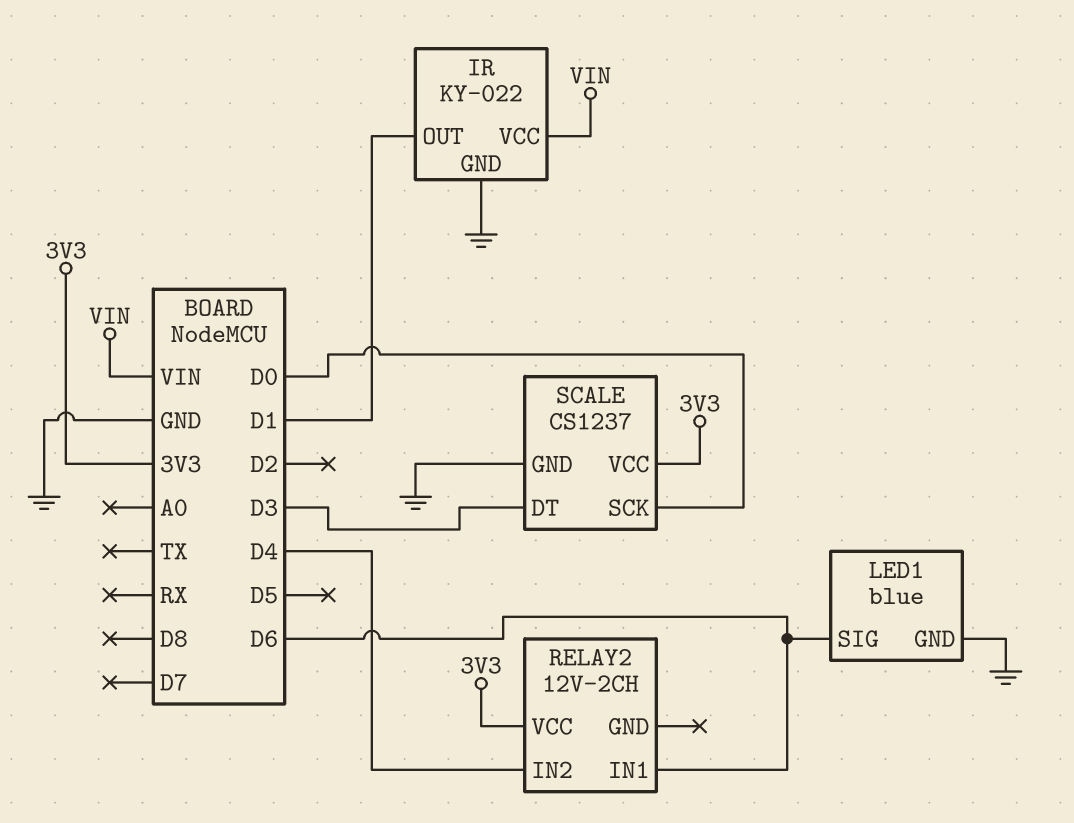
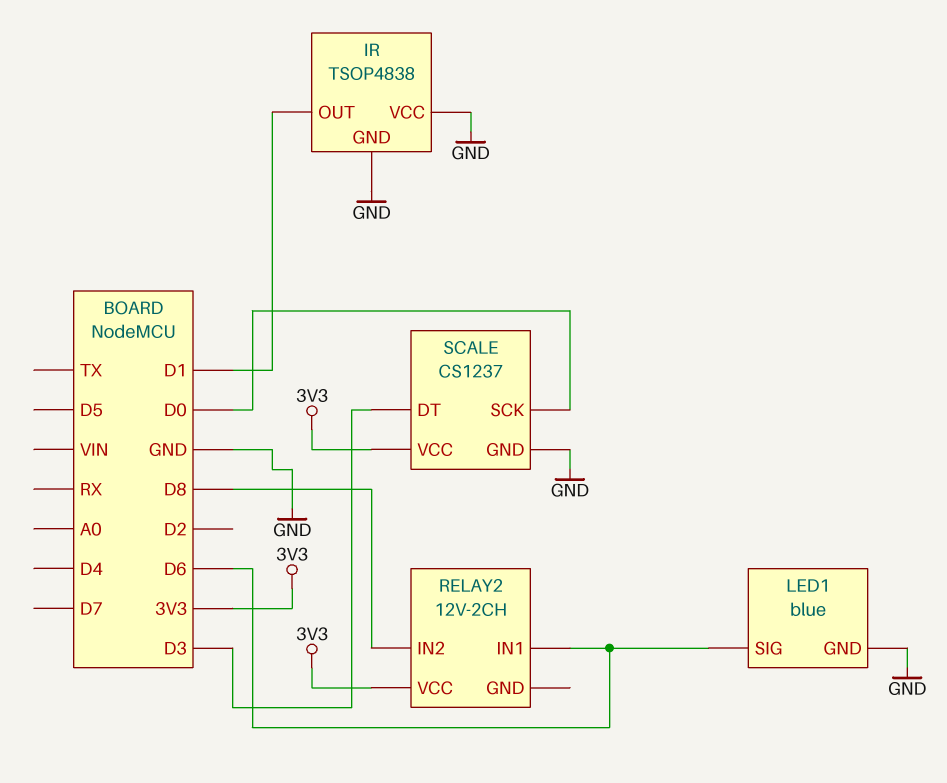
IR: KY-022 -> TSOP4838
IR pin VCC: VIN -> GND
RELAY2 pin IN2: D4 -> D8

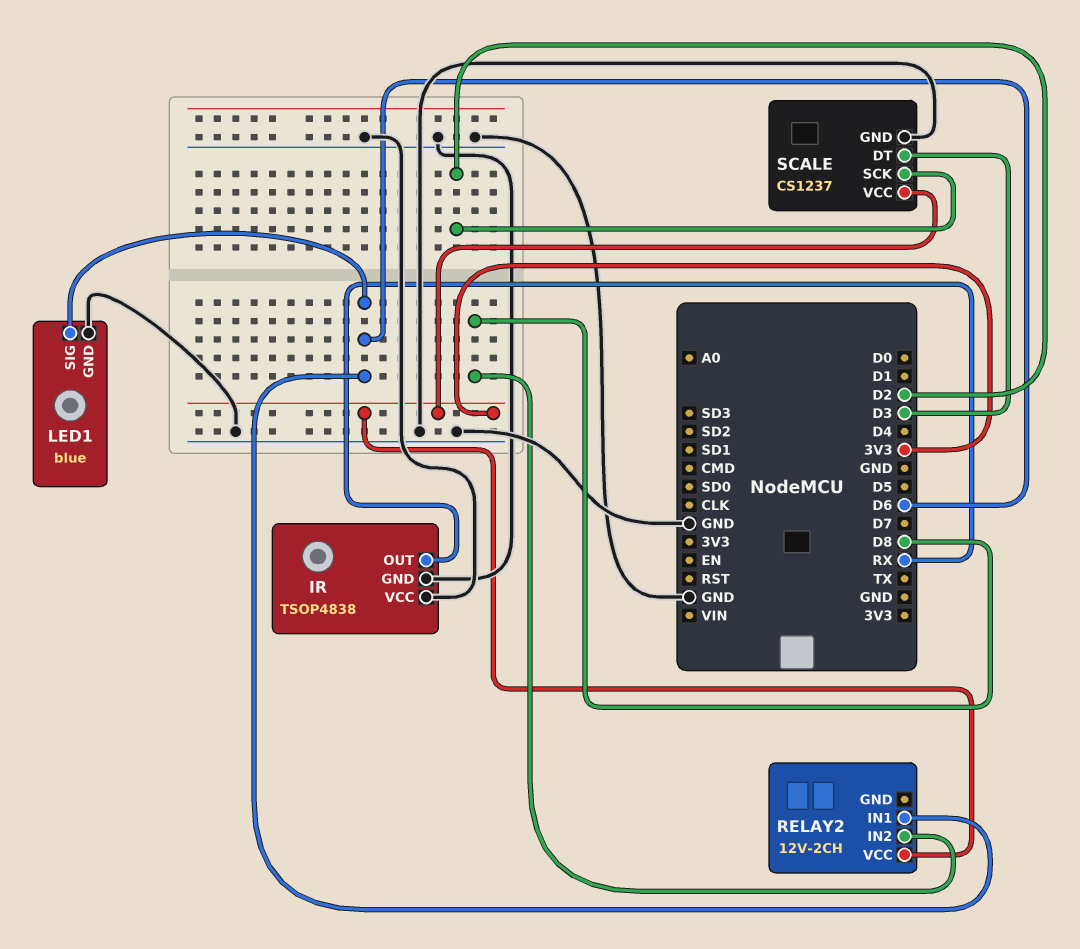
IR pin OUT: D1 -> RX
SCALE pin SCK: D0 -> D2

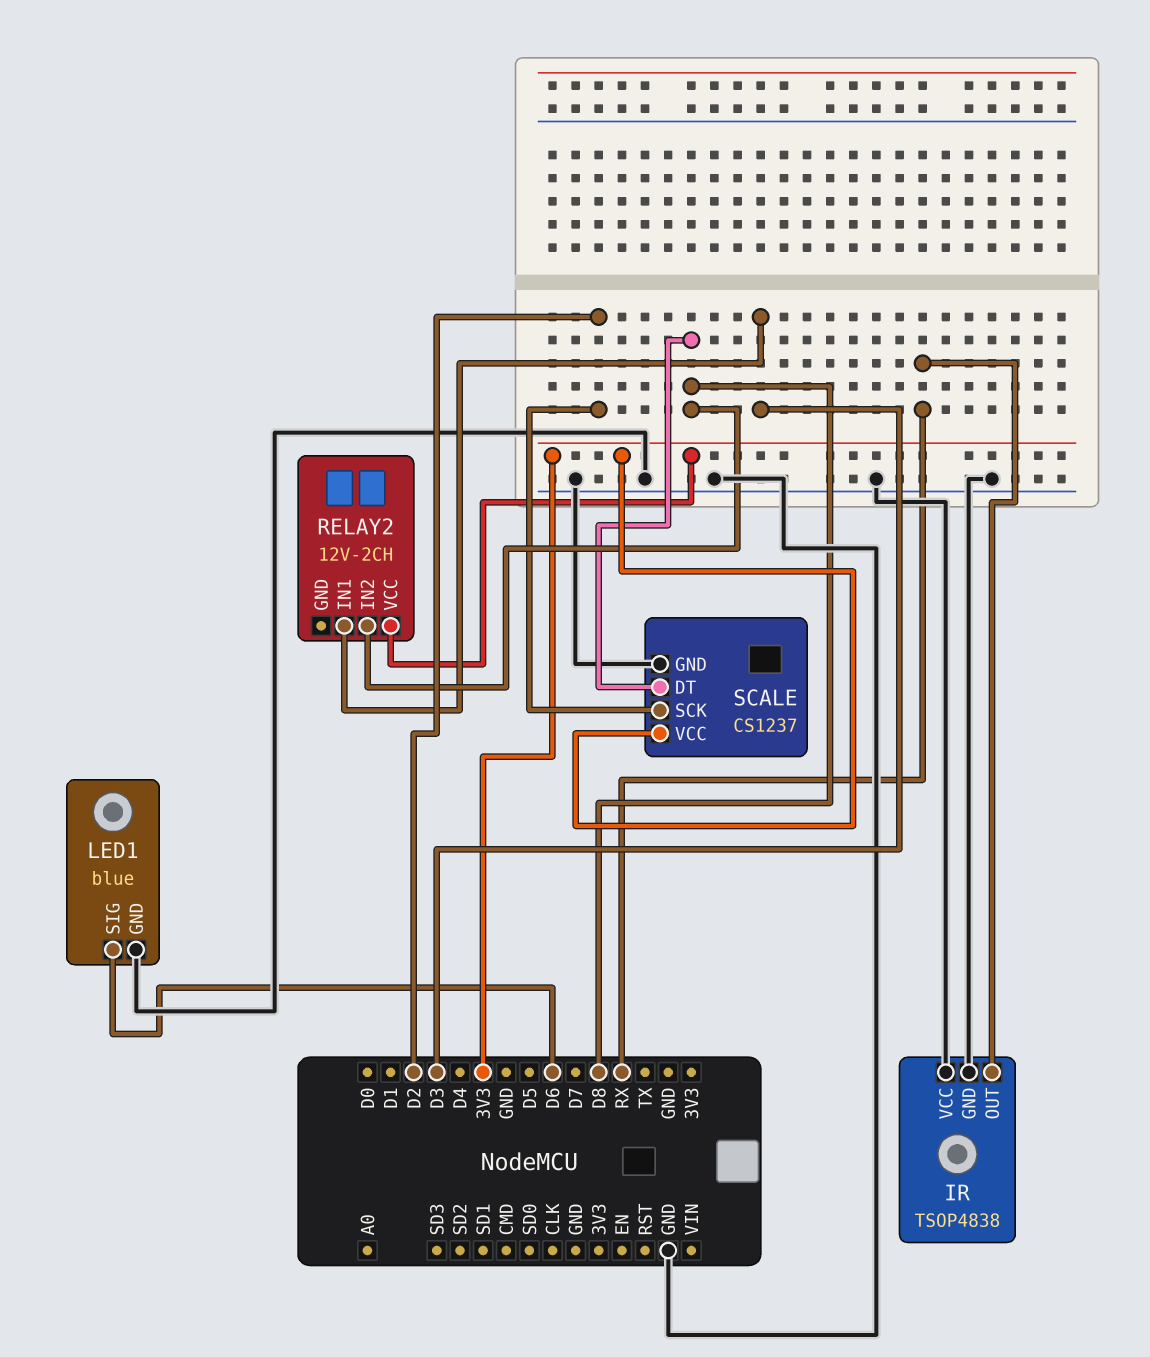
RELAY2 pin IN1: D6 -> D3
SCALE pin DT: D3 -> D8

